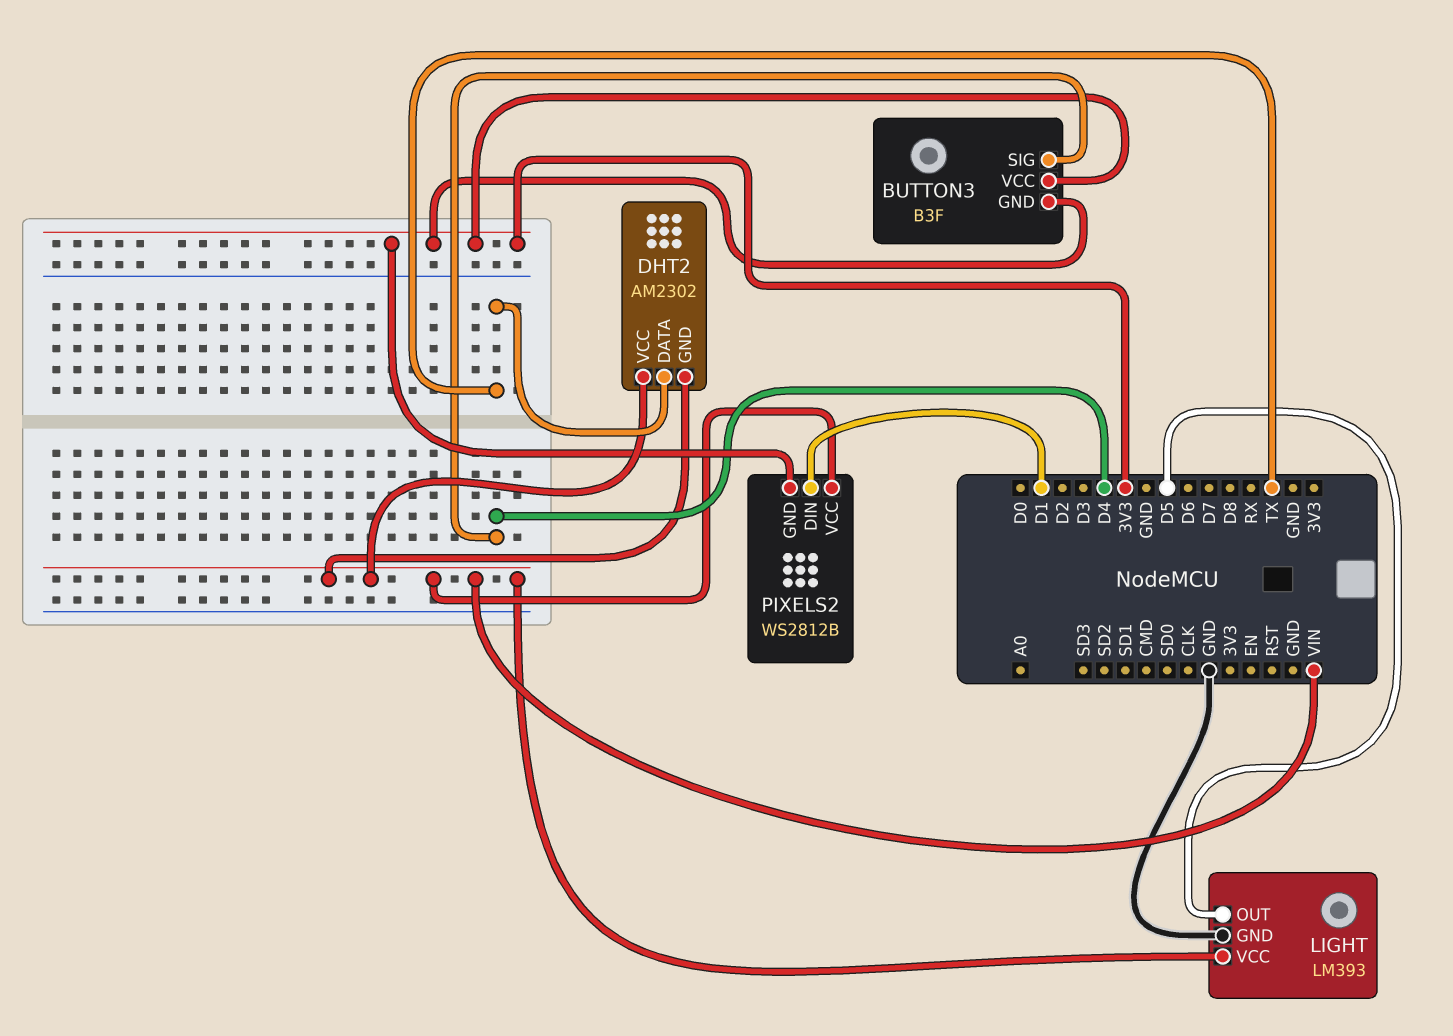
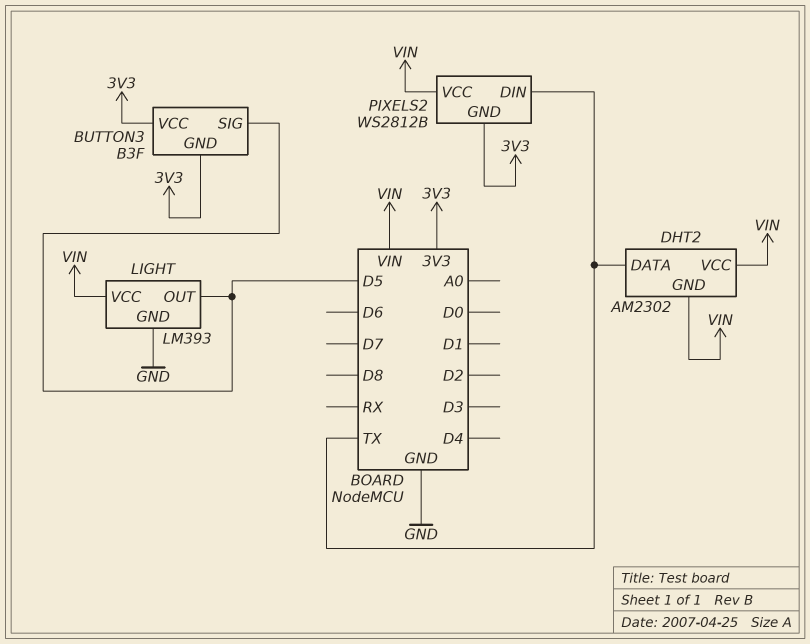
BUTTON3 pin SIG: D4 -> D5
PIXELS2 pin DIN: D1 -> TX

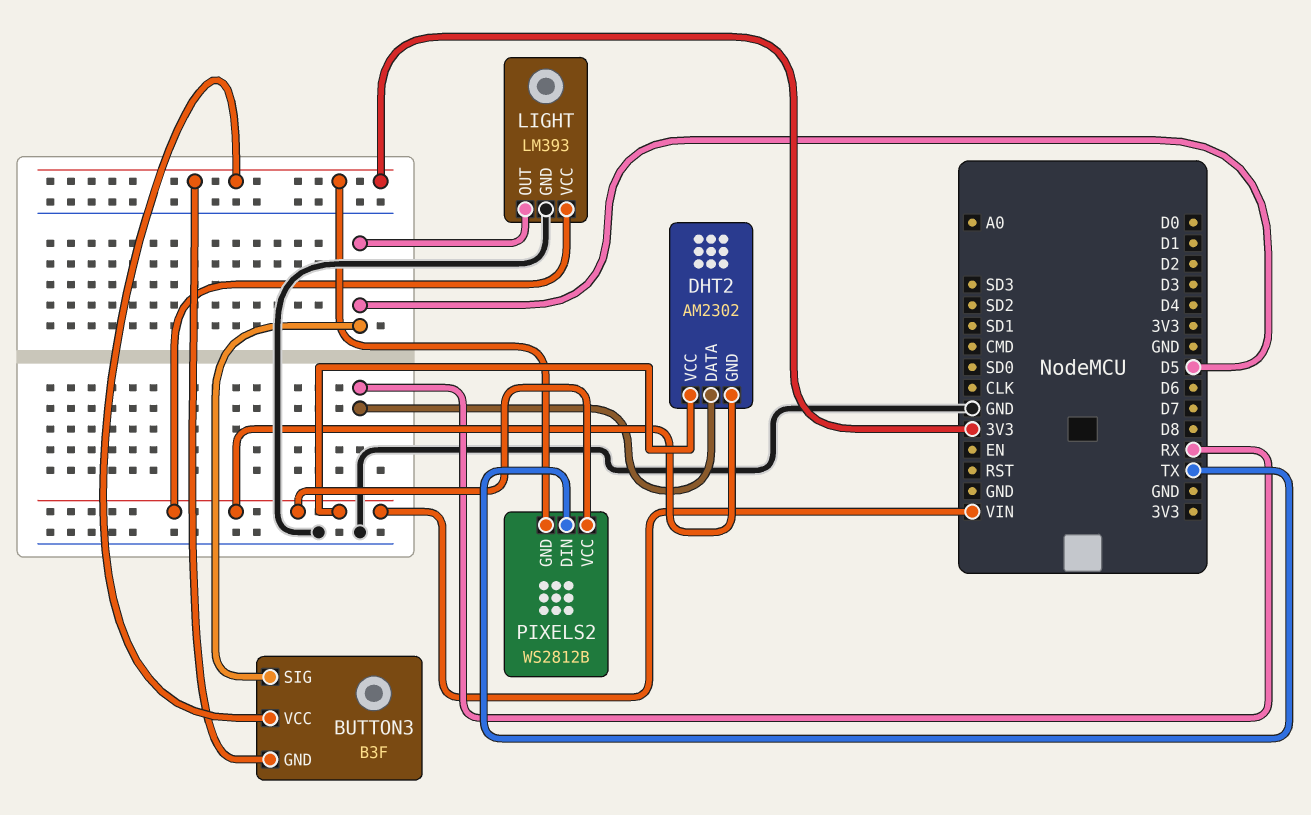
DHT2 pin DATA: TX -> RX

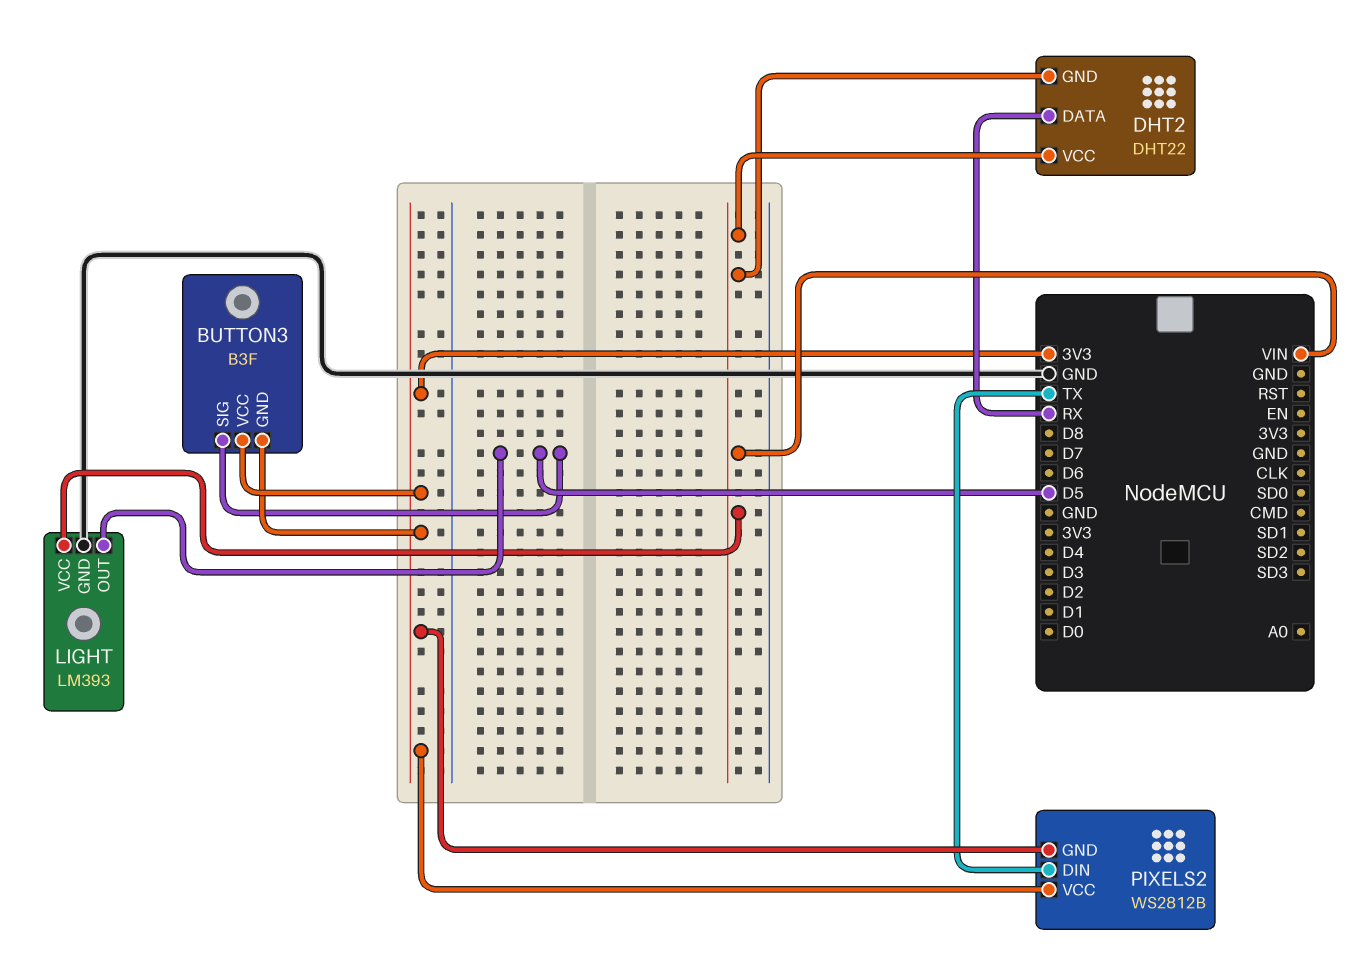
DHT2: AM2302 -> DHT22
PIXELS2 pin VCC: VIN -> 3V3

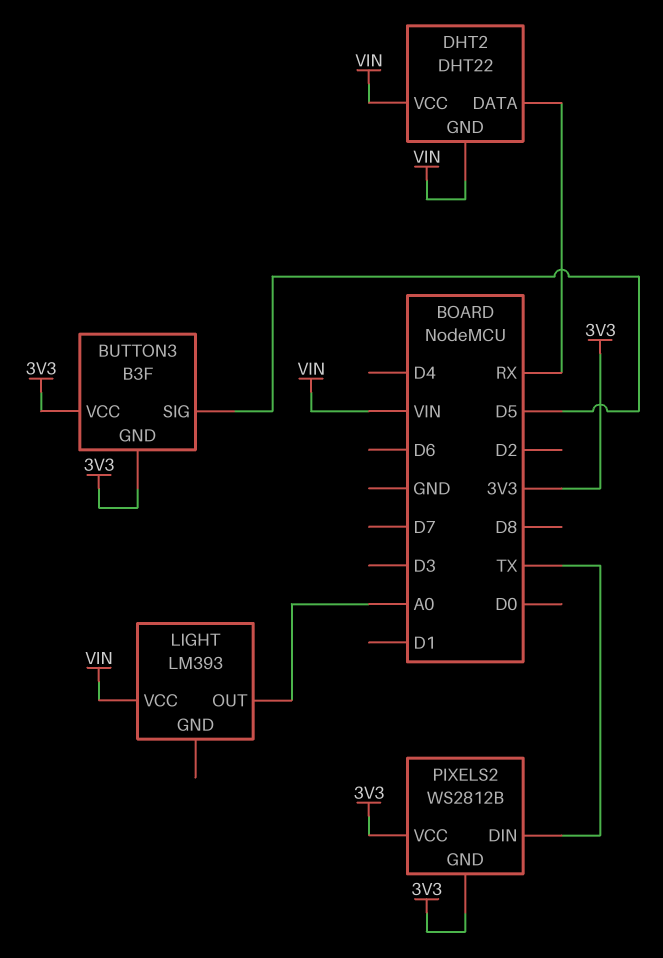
LIGHT pin GND: GND -> none
LIGHT pin OUT: D5 -> A0

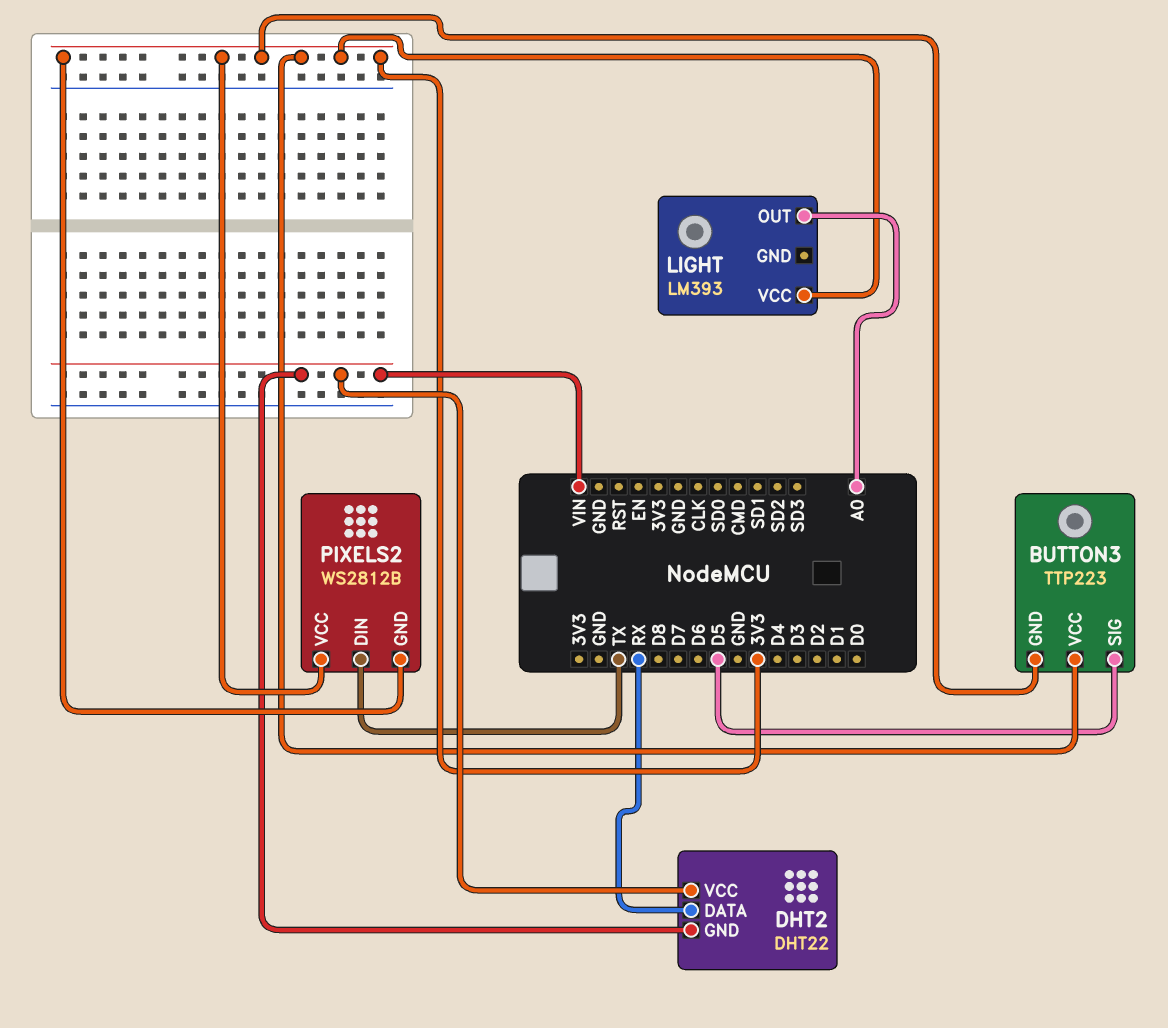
BUTTON3: B3F -> TTP223
LIGHT pin VCC: VIN -> 3V3

